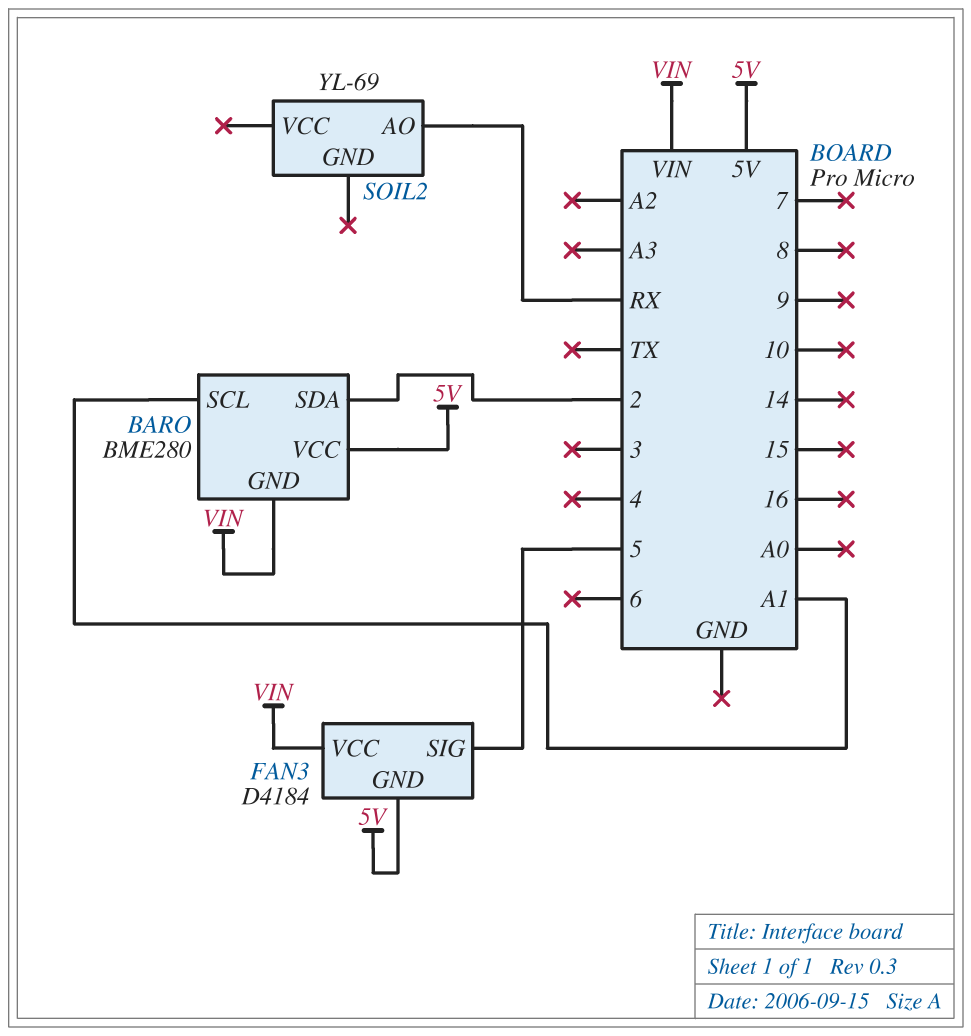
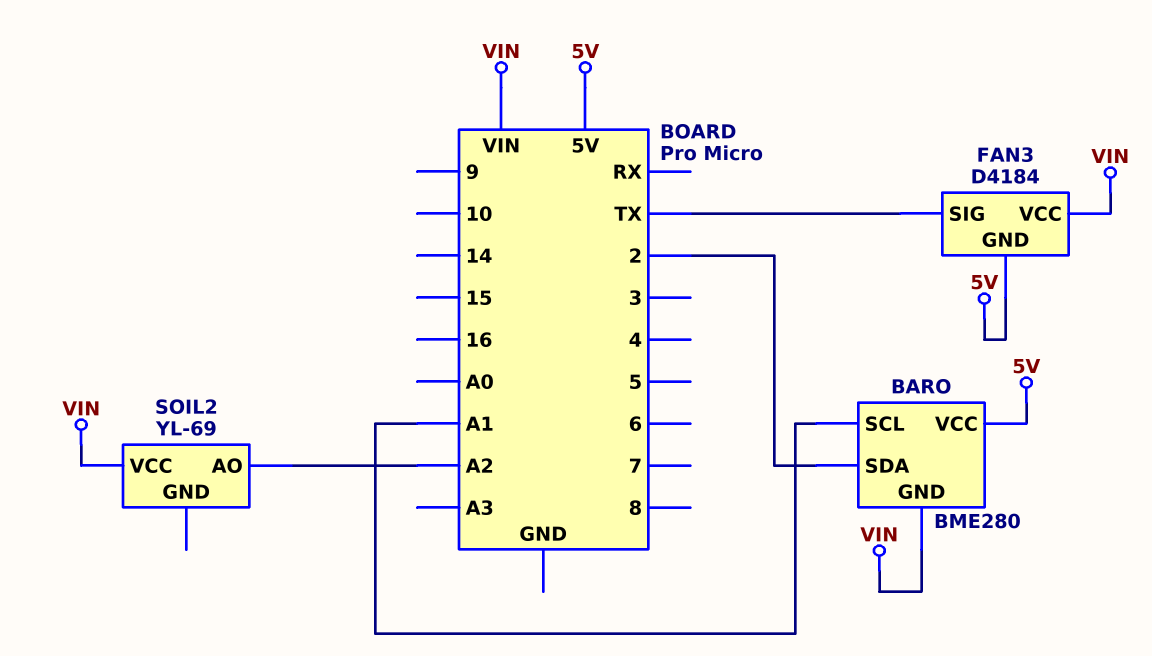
FAN3 pin SIG: 5 -> TX
SOIL2 pin AO: RX -> A2
SOIL2 pin VCC: none -> VIN

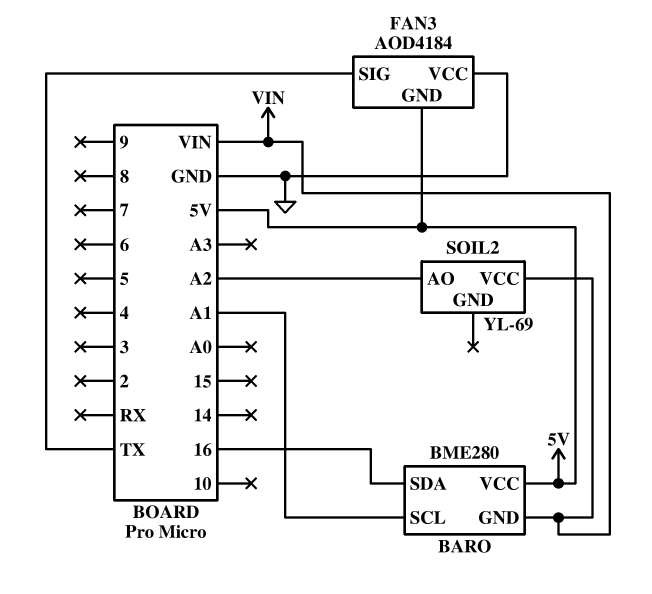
BARO pin SDA: 2 -> 16
FAN3: D4184 -> AOD4184
FAN3 pin VCC: VIN -> GND

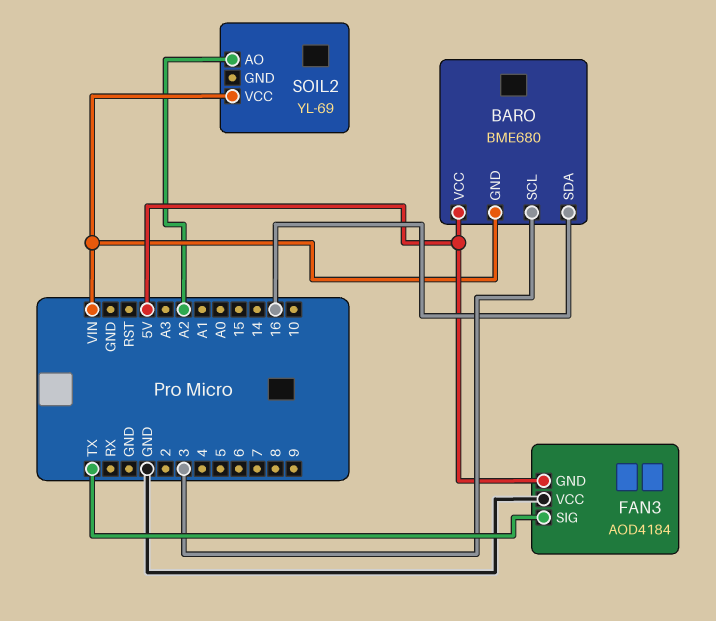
BARO: BME280 -> BME680
BARO pin SCL: A1 -> 3

